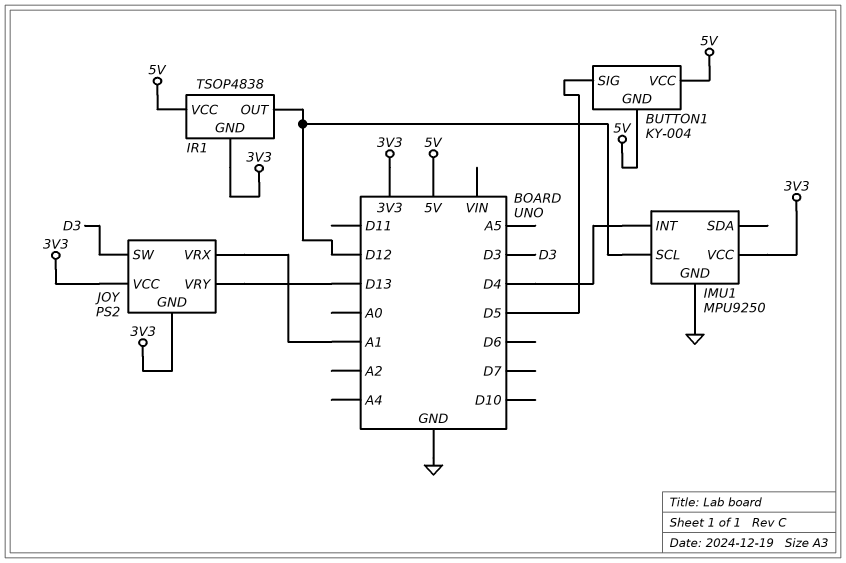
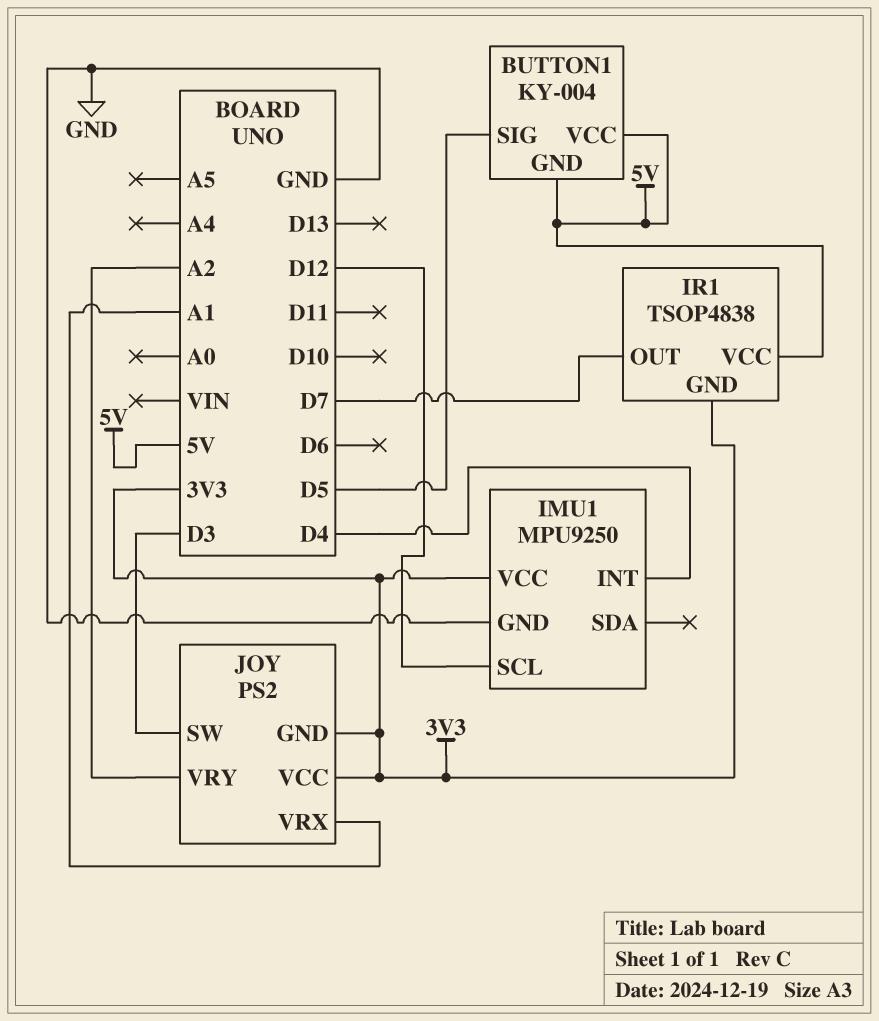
IR1 pin OUT: D12 -> D7
JOY pin VRY: D13 -> A2

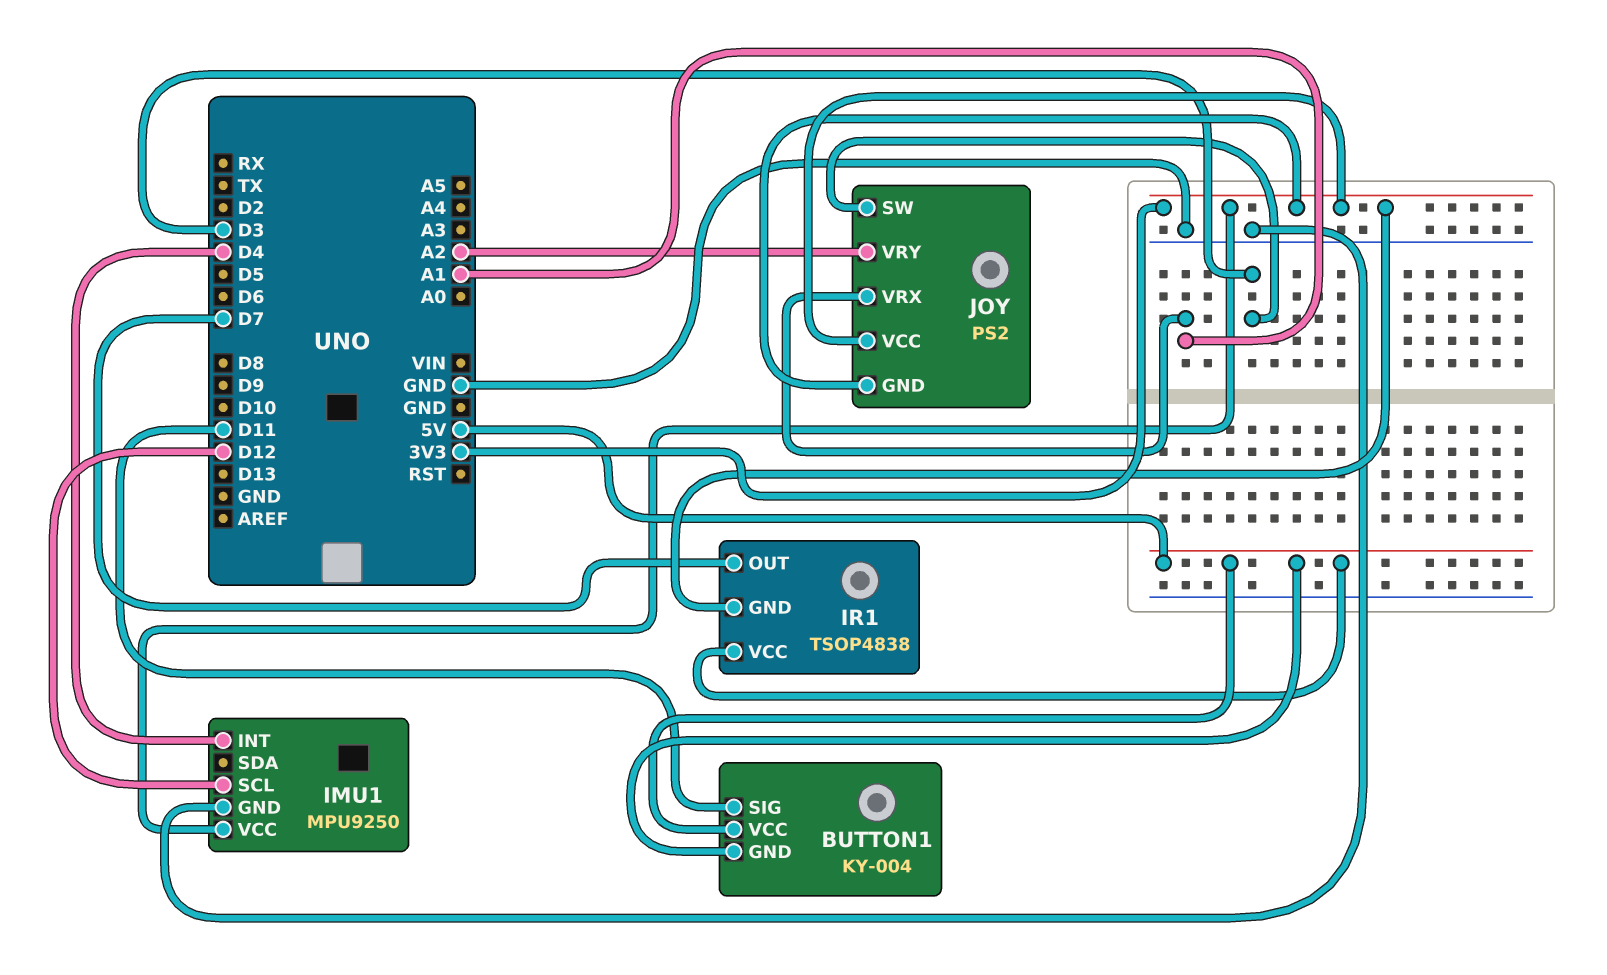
BUTTON1 pin SIG: D5 -> D11

